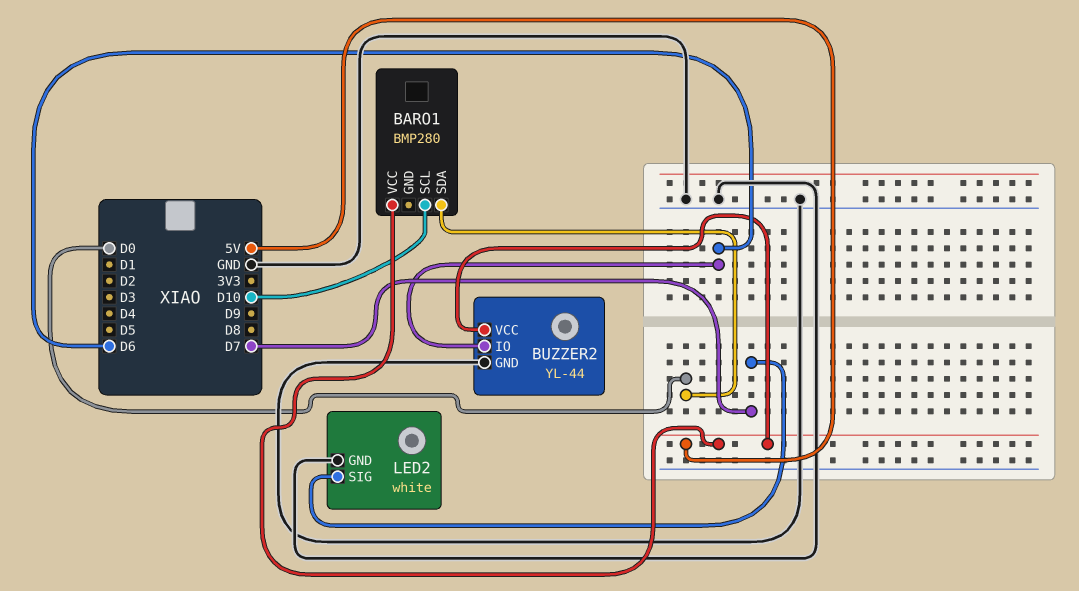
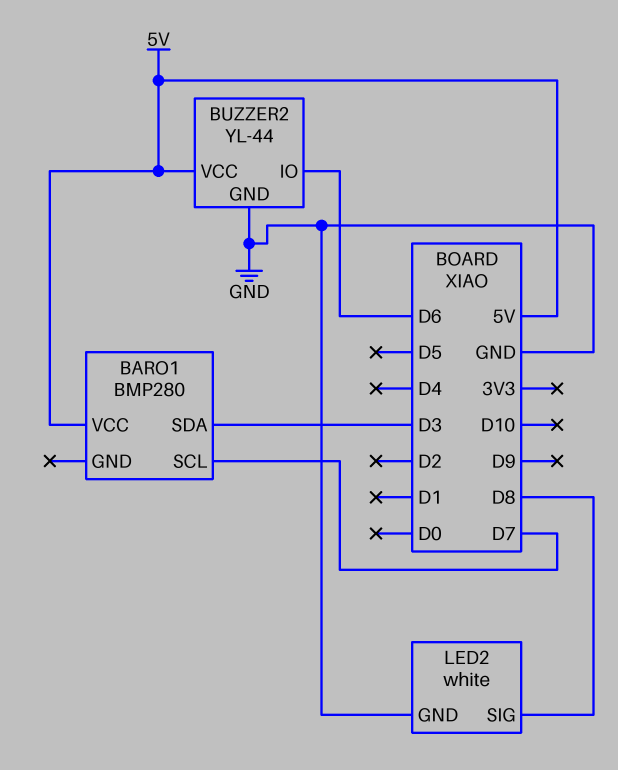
BARO1 pin SCL: D10 -> D7
BARO1 pin SDA: D0 -> D3
LED2 pin SIG: D7 -> D8

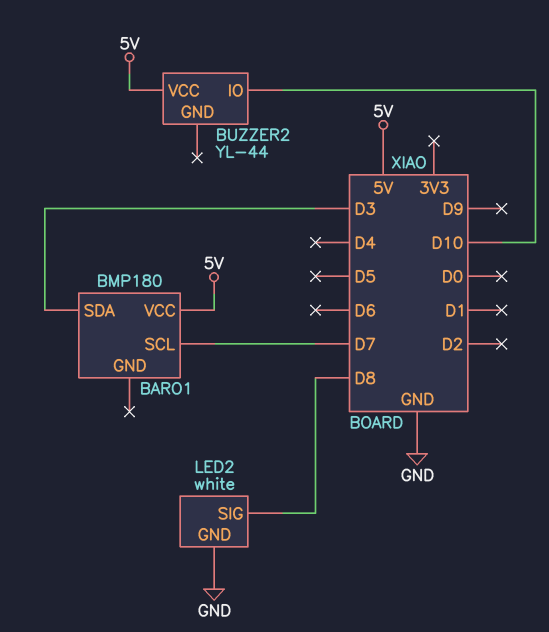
BARO1: BMP280 -> BMP180
BUZZER2 pin GND: GND -> none
BUZZER2 pin IO: D6 -> D10

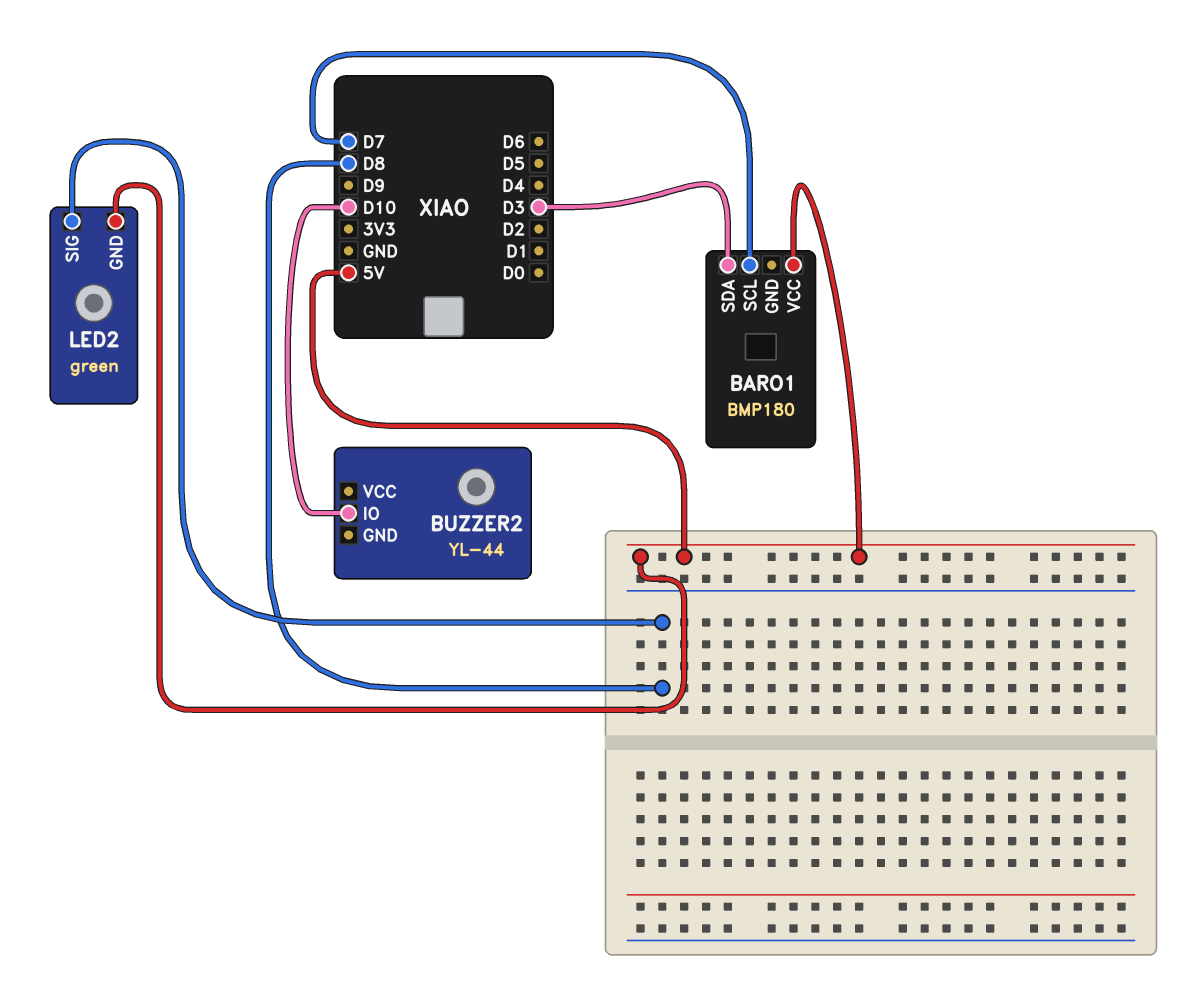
BUZZER2 pin VCC: 5V -> none
LED2: white -> green
LED2 pin GND: GND -> 5V

